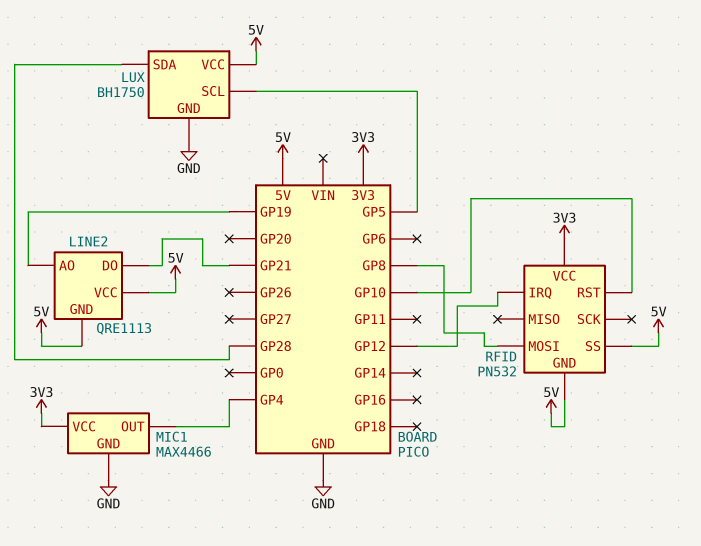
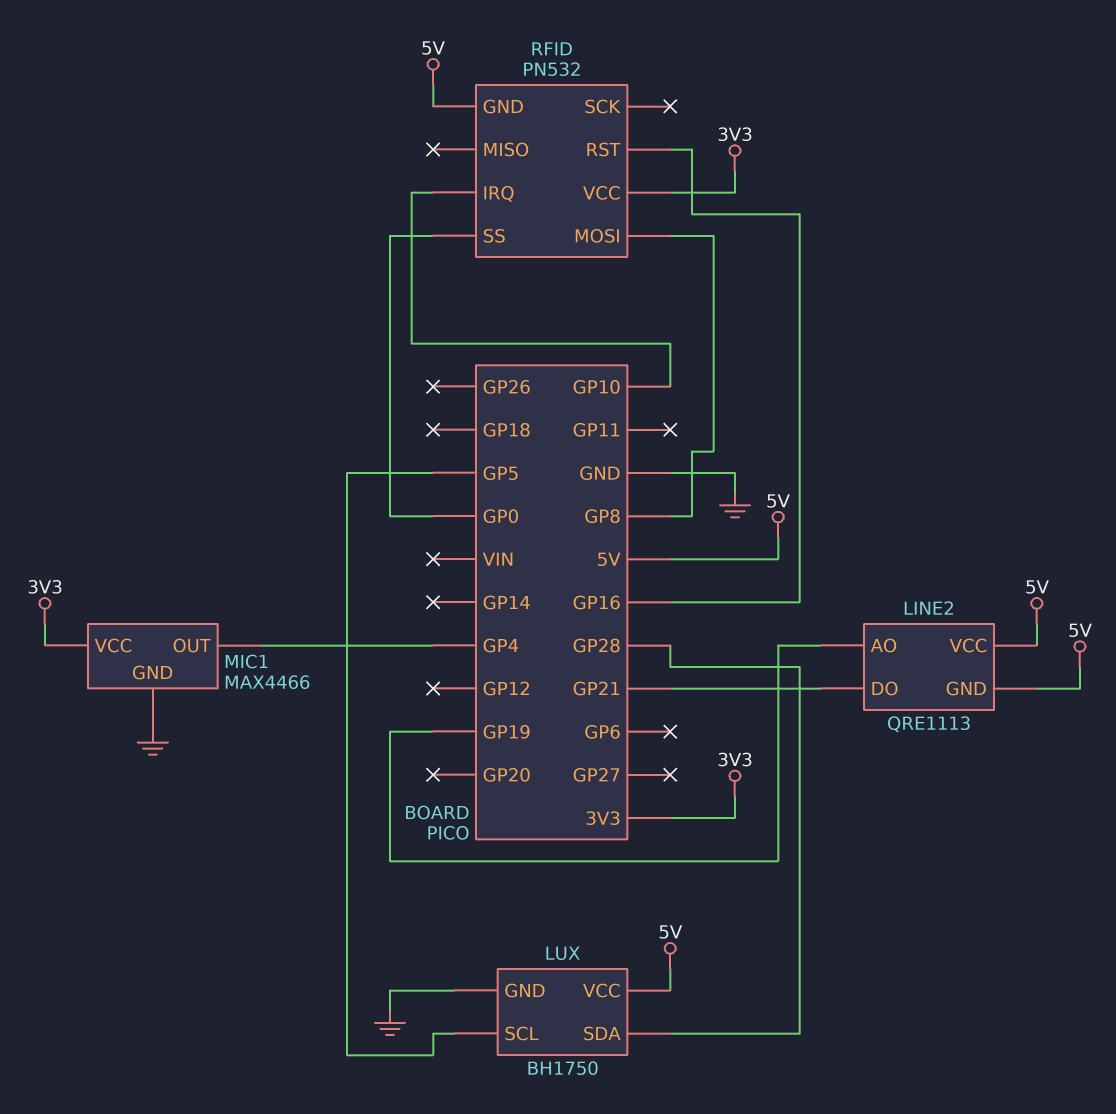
RFID pin IRQ: GP12 -> GP10
RFID pin RST: GP10 -> GP16
RFID pin SS: 5V -> GP0

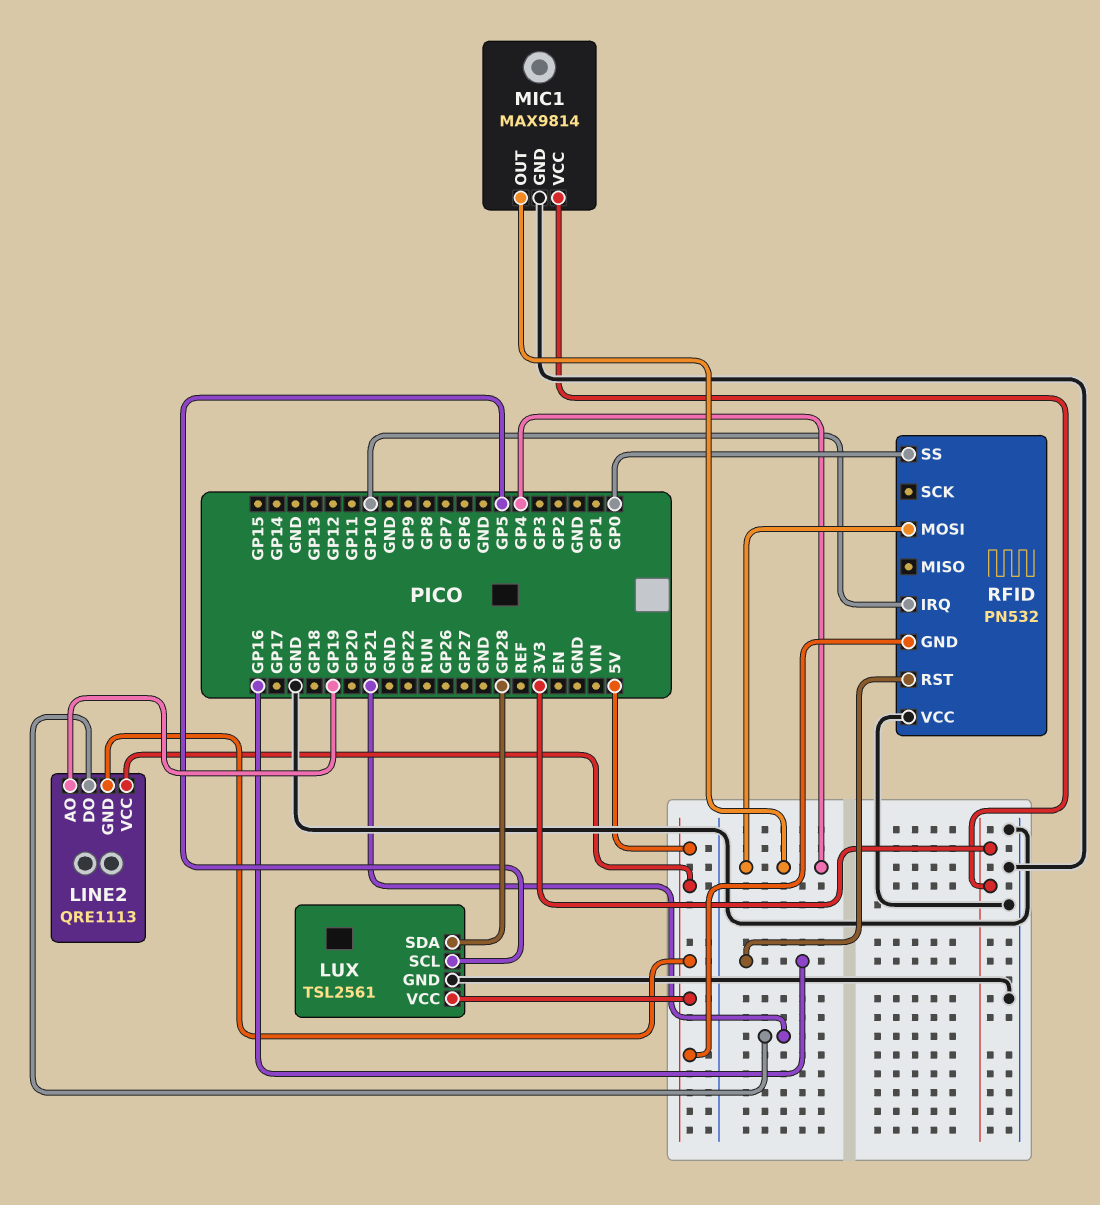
LUX: BH1750 -> TSL2561
MIC1: MAX4466 -> MAX9814
RFID pin MOSI: GP8 -> GP4
RFID pin VCC: 3V3 -> GND

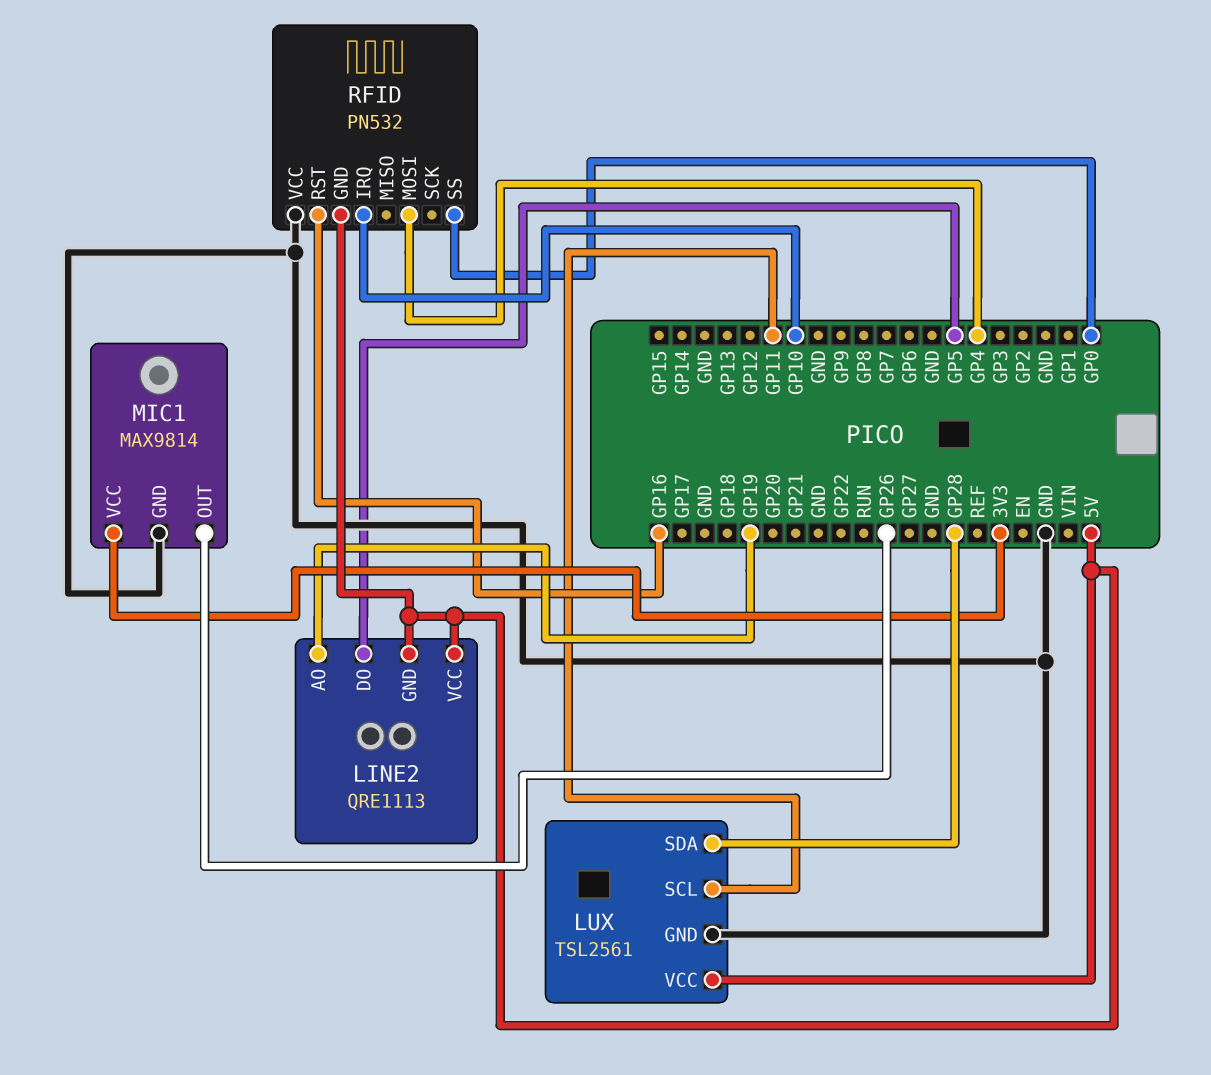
LINE2 pin DO: GP21 -> GP5
LUX pin SCL: GP5 -> GP11
MIC1 pin OUT: GP4 -> GP26

